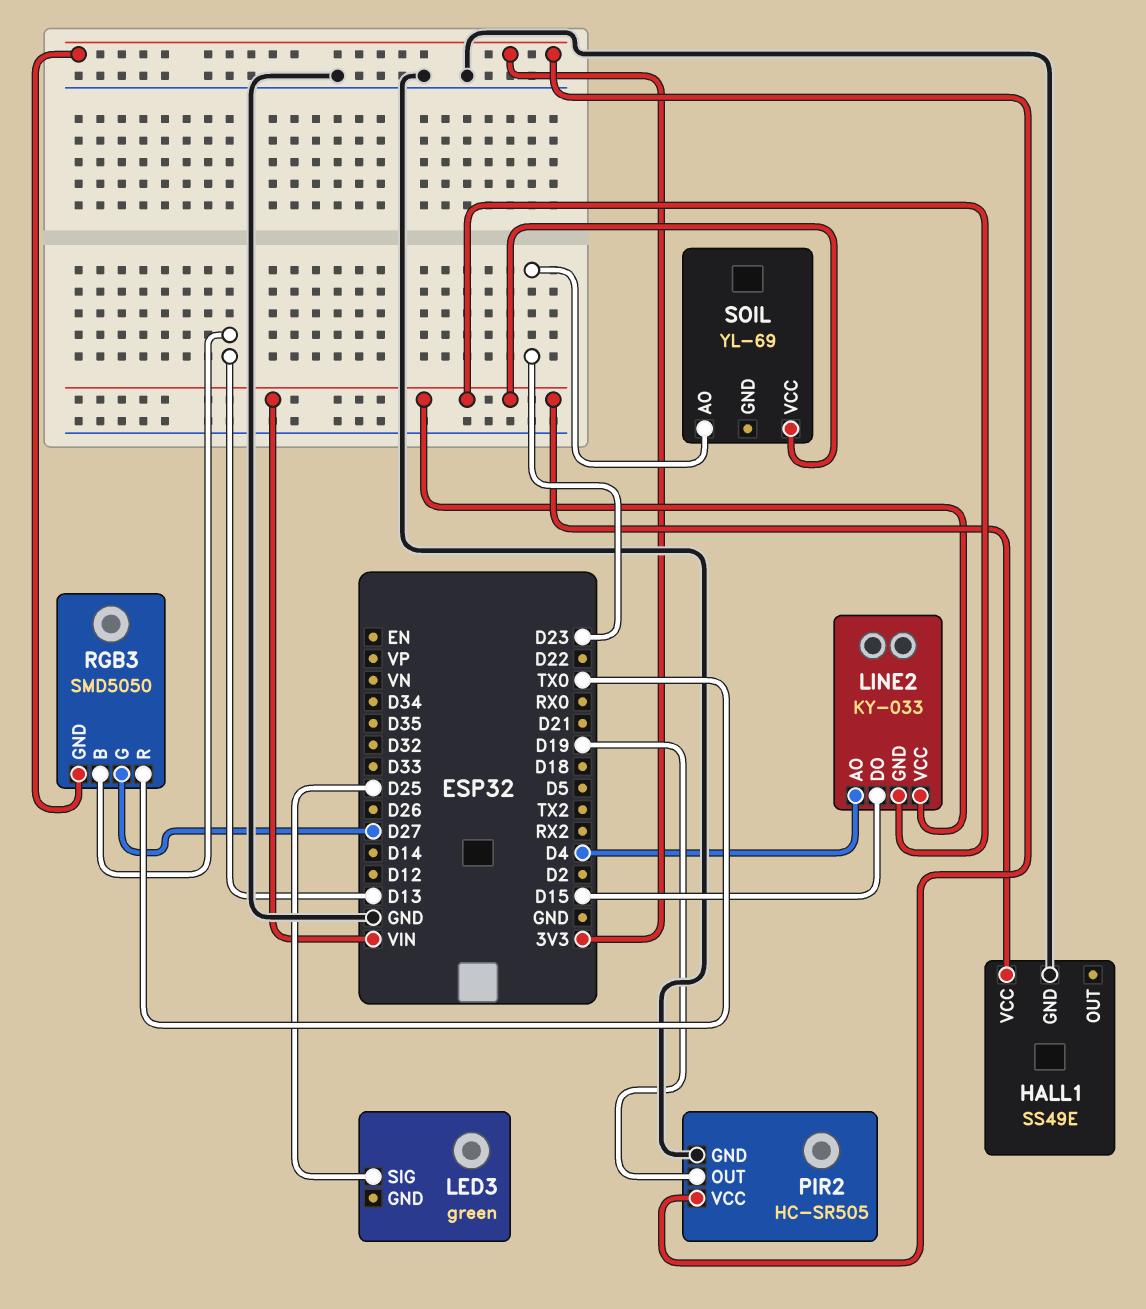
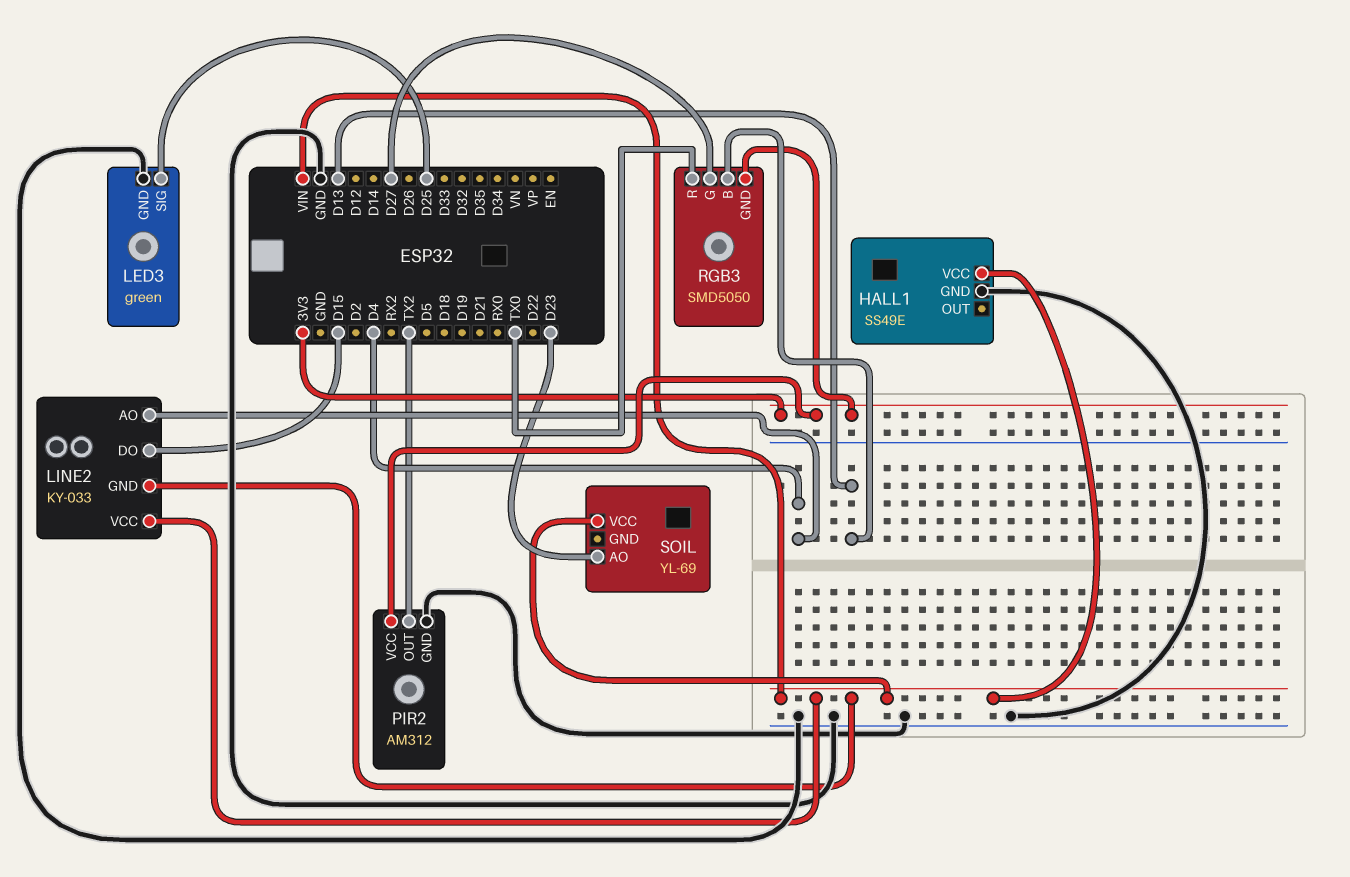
LED3 pin GND: none -> GND
PIR2: HC-SR505 -> AM312
PIR2 pin OUT: D19 -> TX2

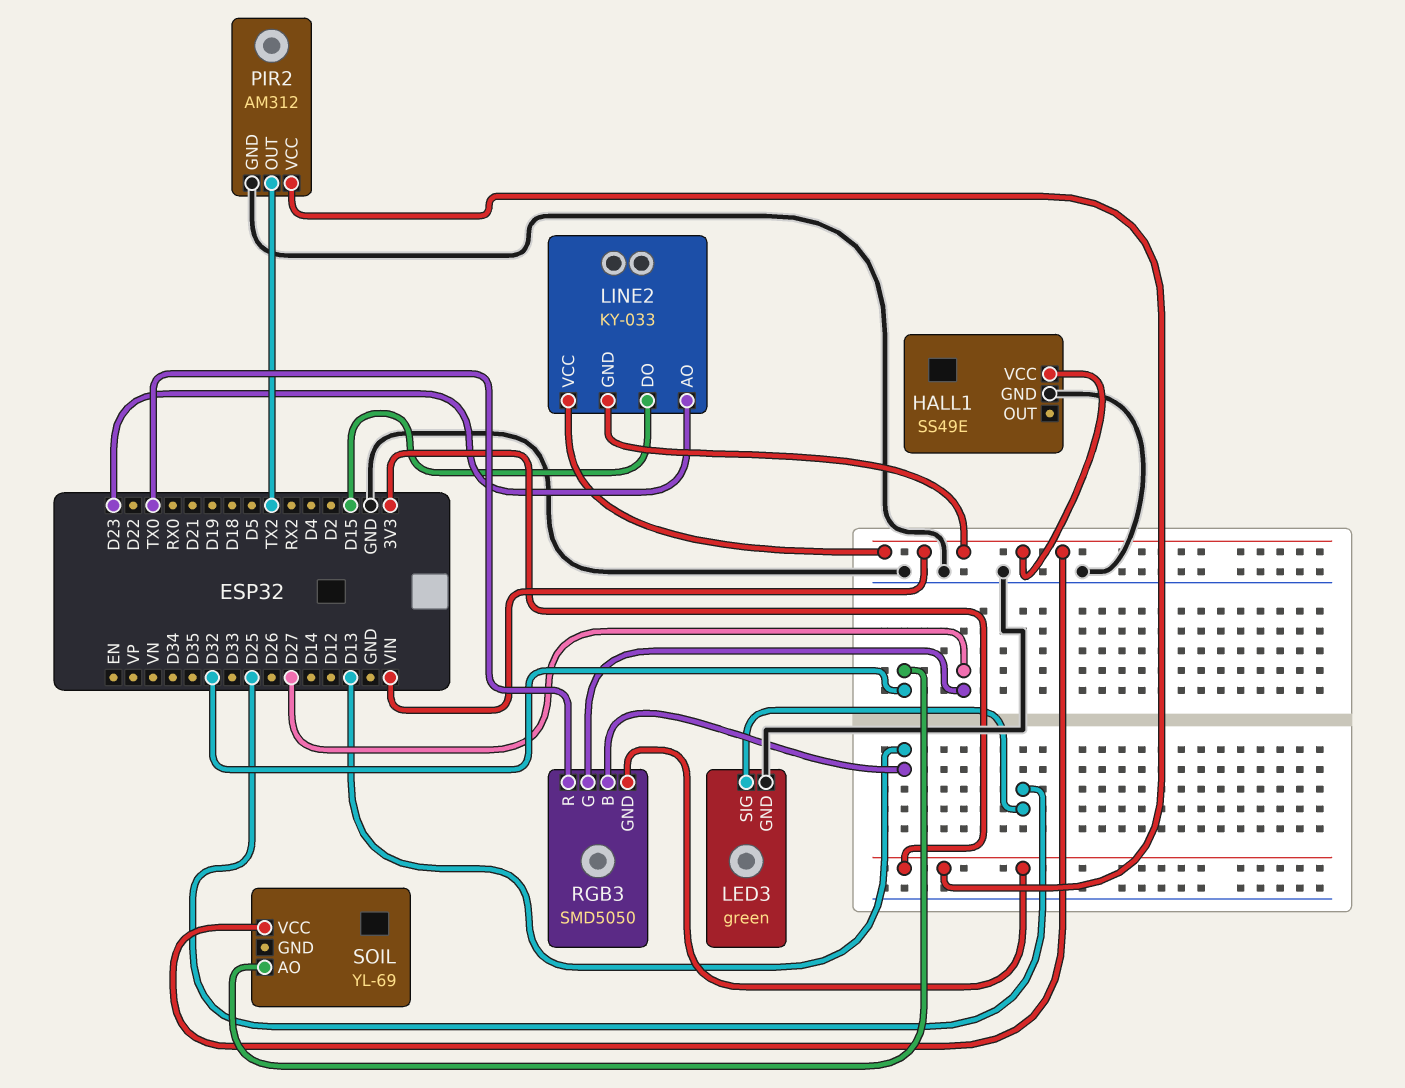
LINE2 pin AO: D4 -> D23
SOIL pin AO: D23 -> D32

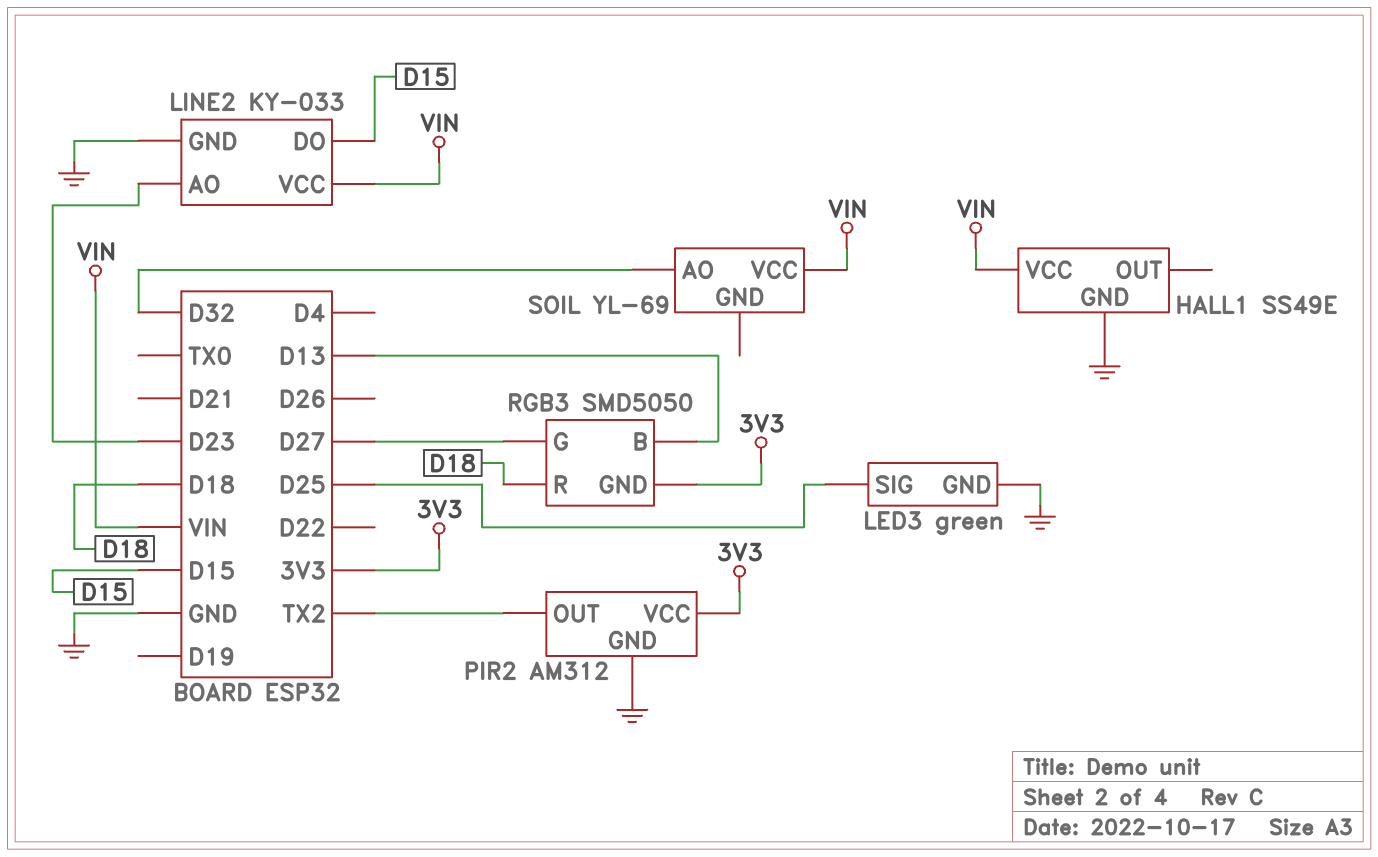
LINE2 pin GND: VIN -> GND
RGB3 pin R: TX0 -> D18

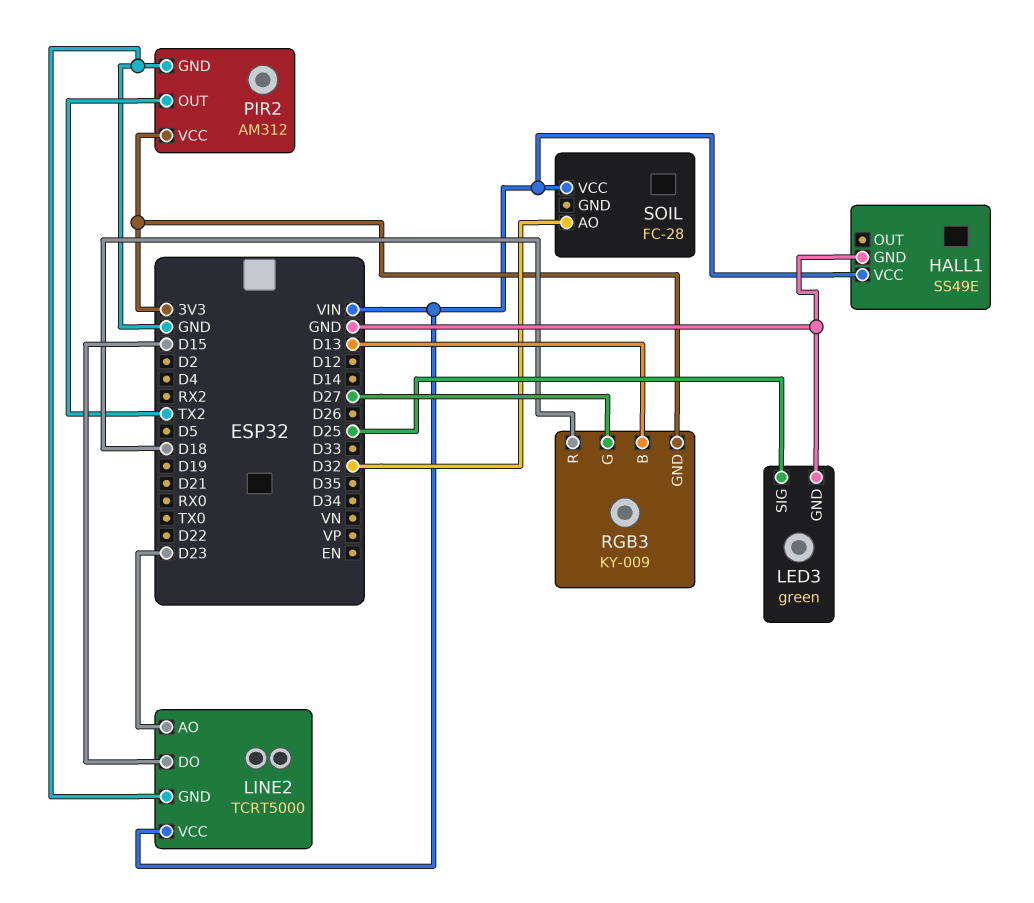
LINE2: KY-033 -> TCRT5000
RGB3: SMD5050 -> KY-009
SOIL: YL-69 -> FC-28

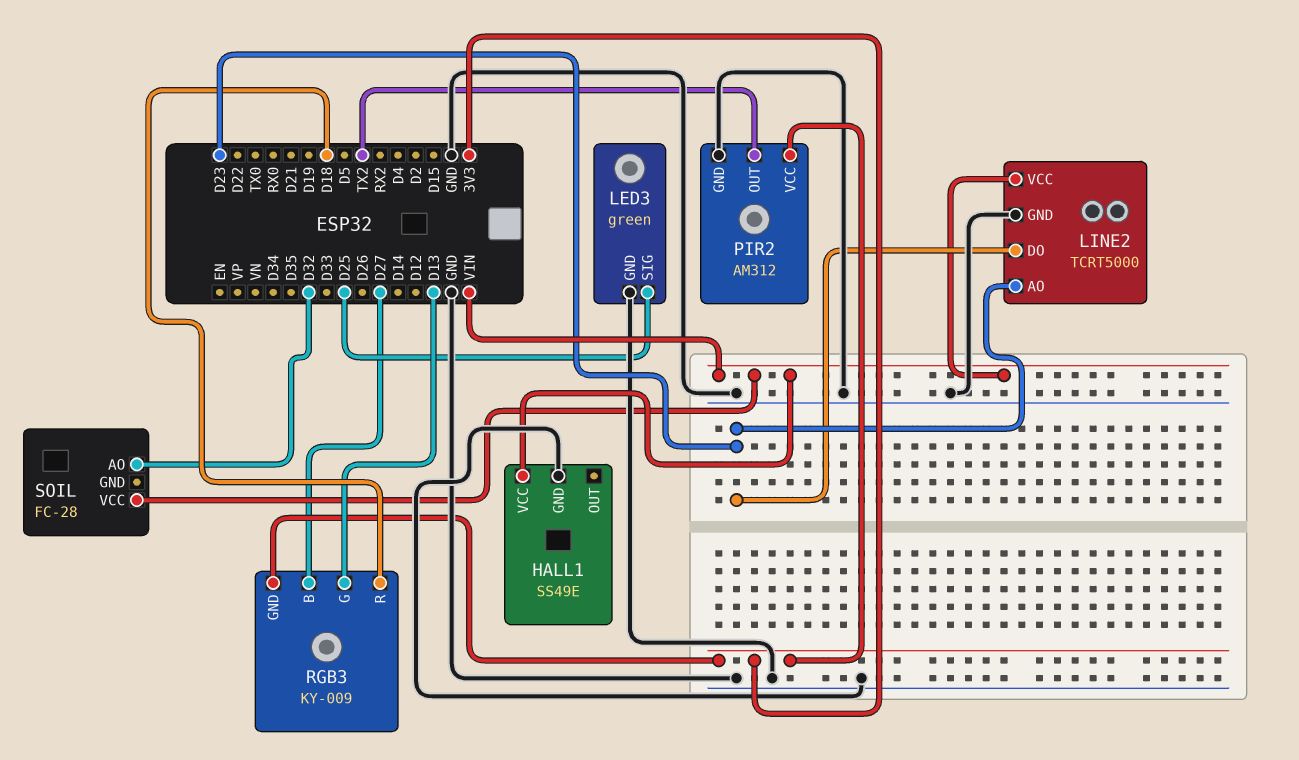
LINE2 pin DO: D15 -> D23
RGB3 pin B: D13 -> D27
RGB3 pin G: D27 -> D13

